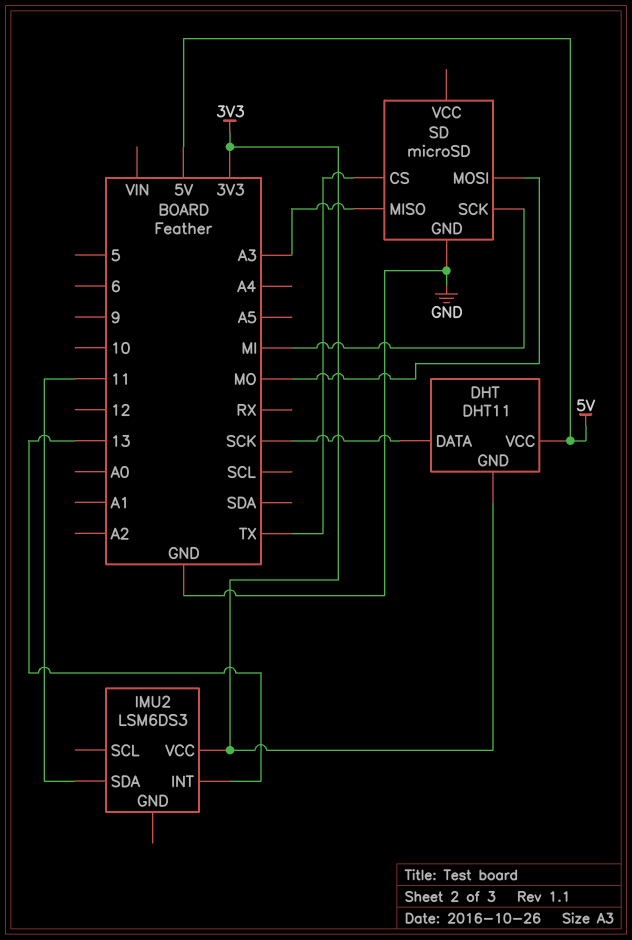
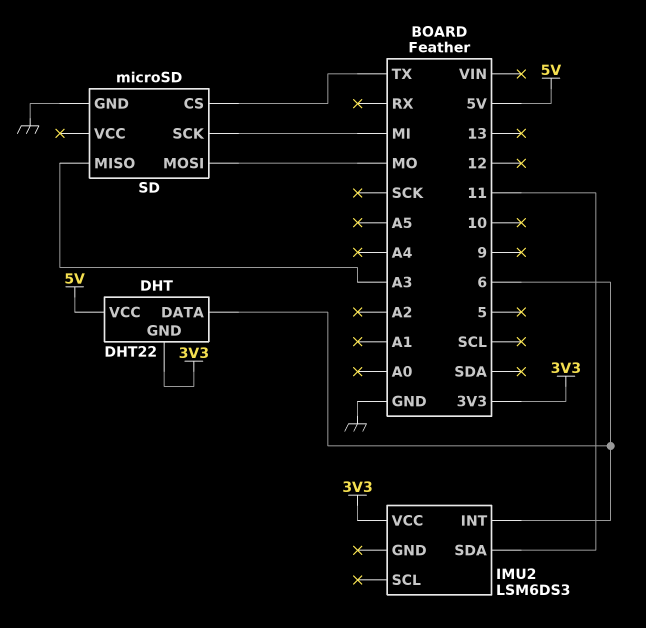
DHT: DHT11 -> DHT22
DHT pin DATA: SCK -> 6
IMU2 pin INT: 13 -> 6

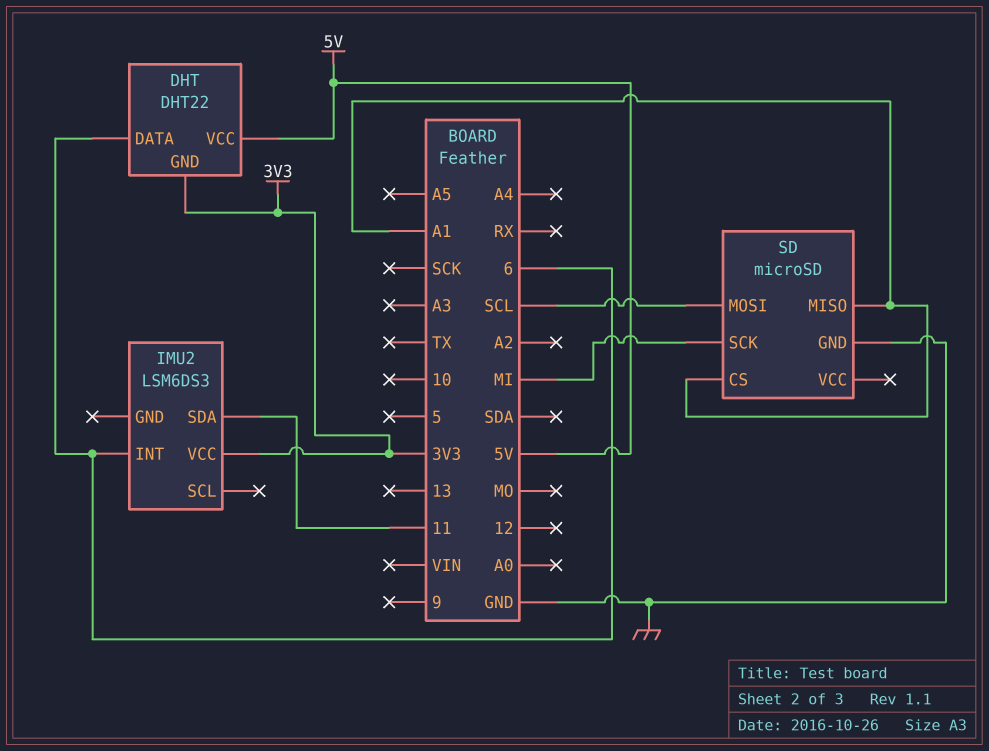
SD pin CS: TX -> A1
SD pin MISO: A3 -> A1
SD pin MOSI: MO -> SCL

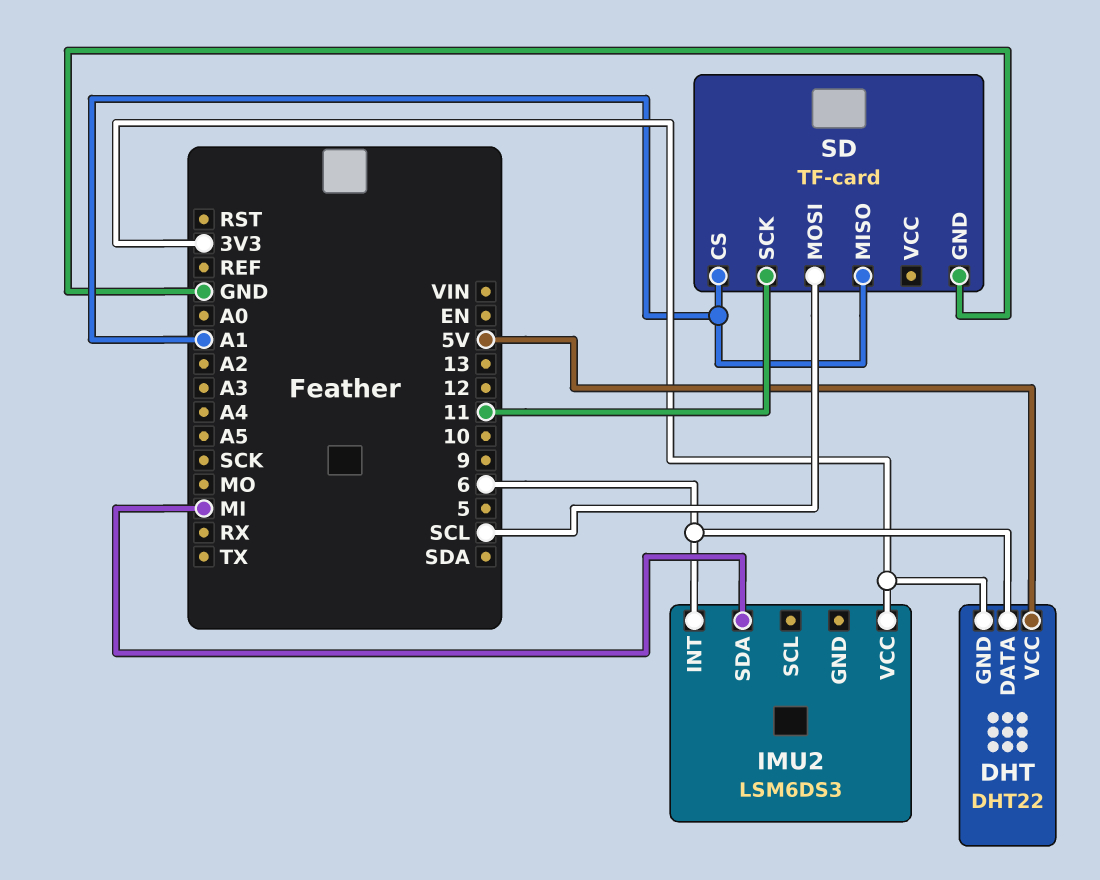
IMU2 pin SDA: 11 -> MI
SD: microSD -> TF-card
SD pin SCK: MI -> 11

